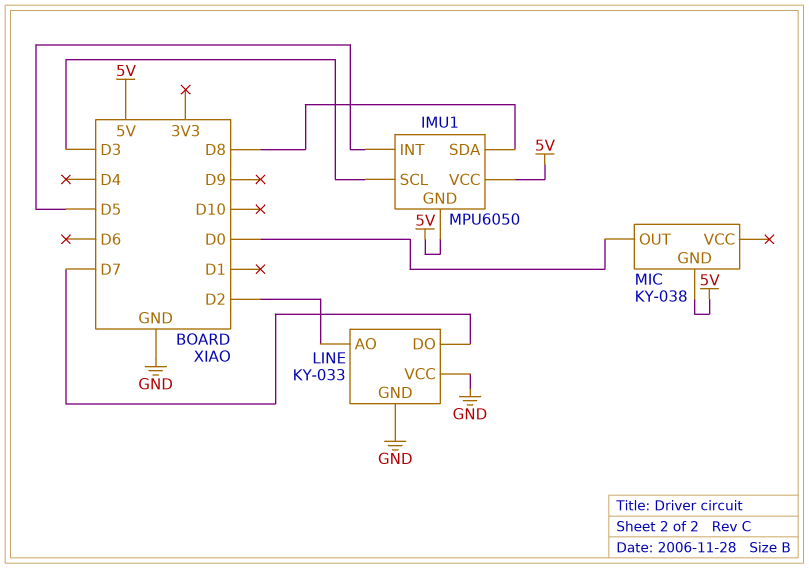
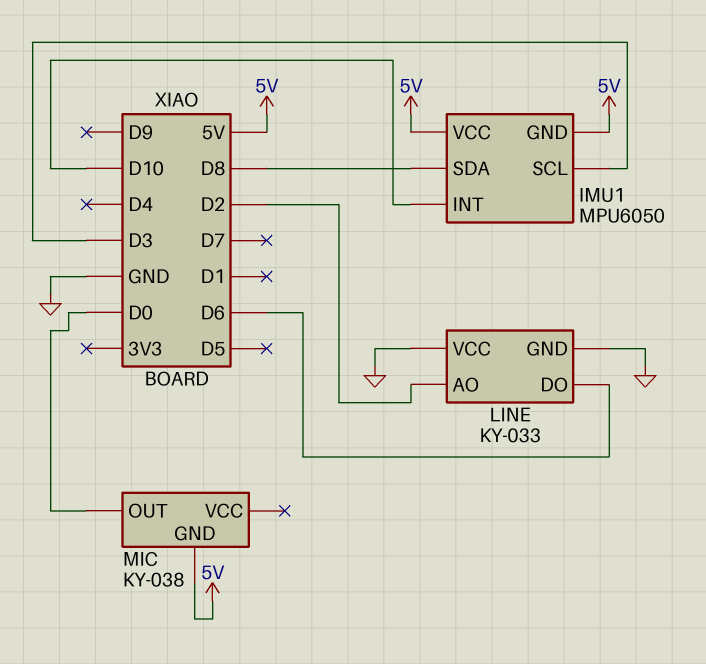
IMU1 pin INT: D5 -> D10
LINE pin DO: D7 -> D6

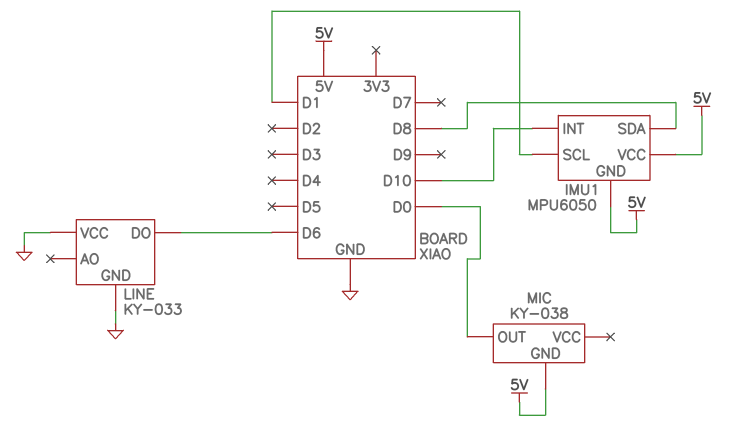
IMU1 pin SCL: D3 -> D1
LINE pin AO: D2 -> none

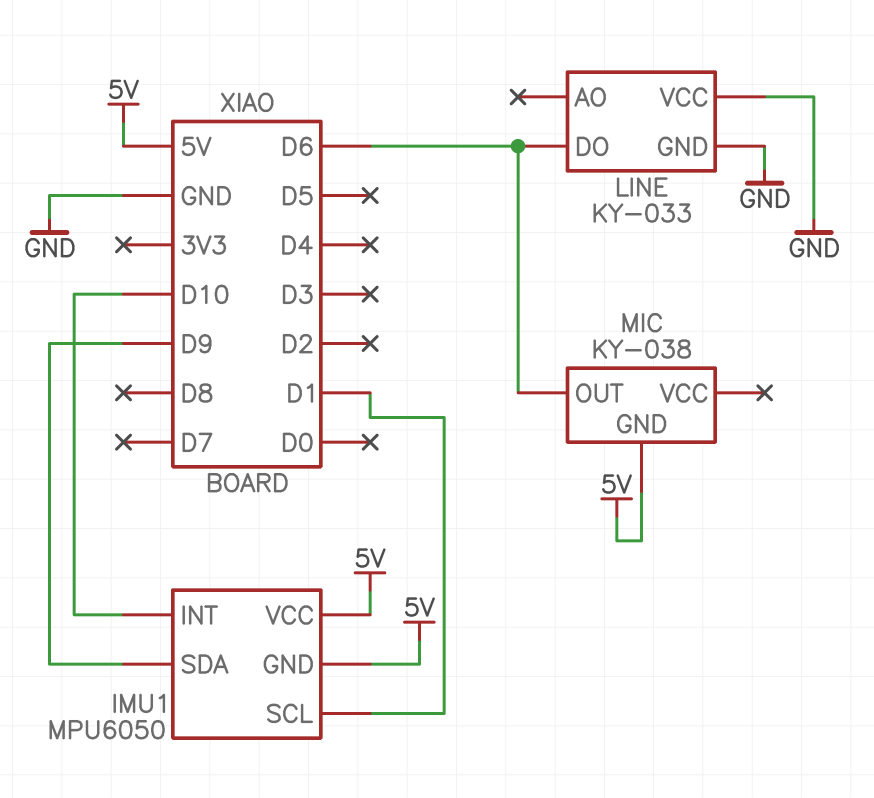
IMU1 pin SDA: D8 -> D9
MIC pin OUT: D0 -> D6

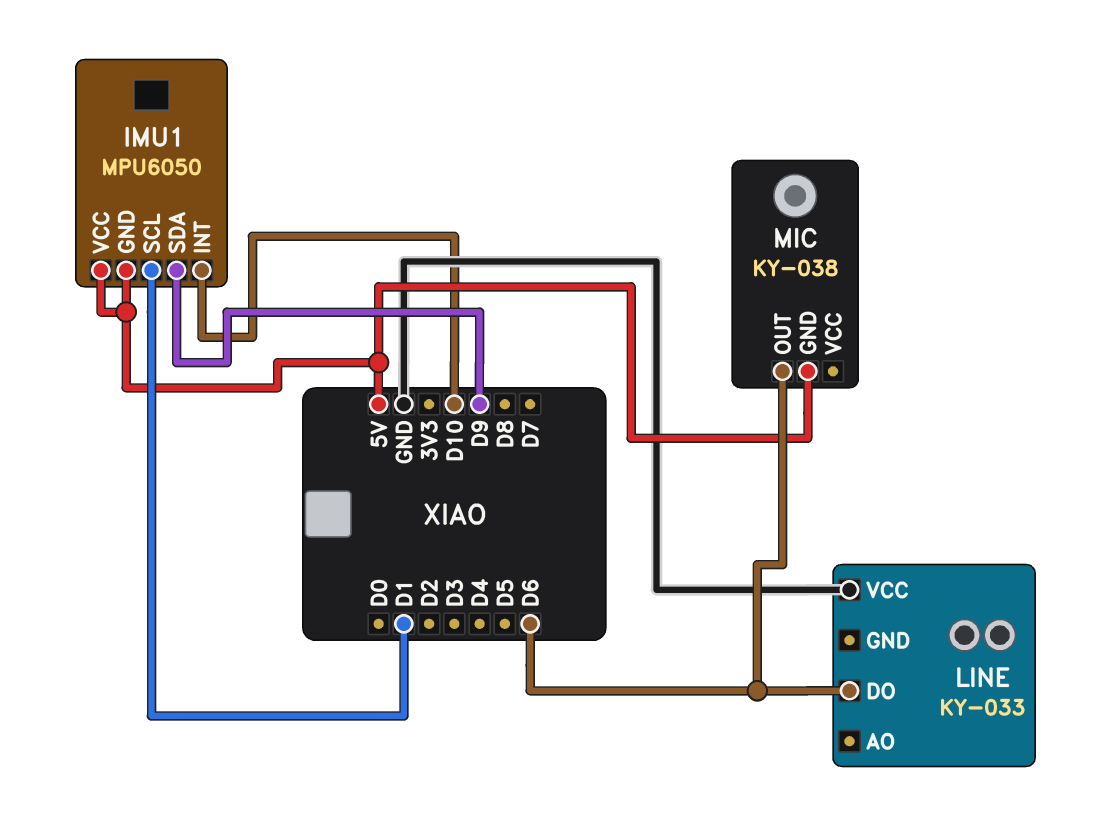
LINE pin GND: GND -> none

